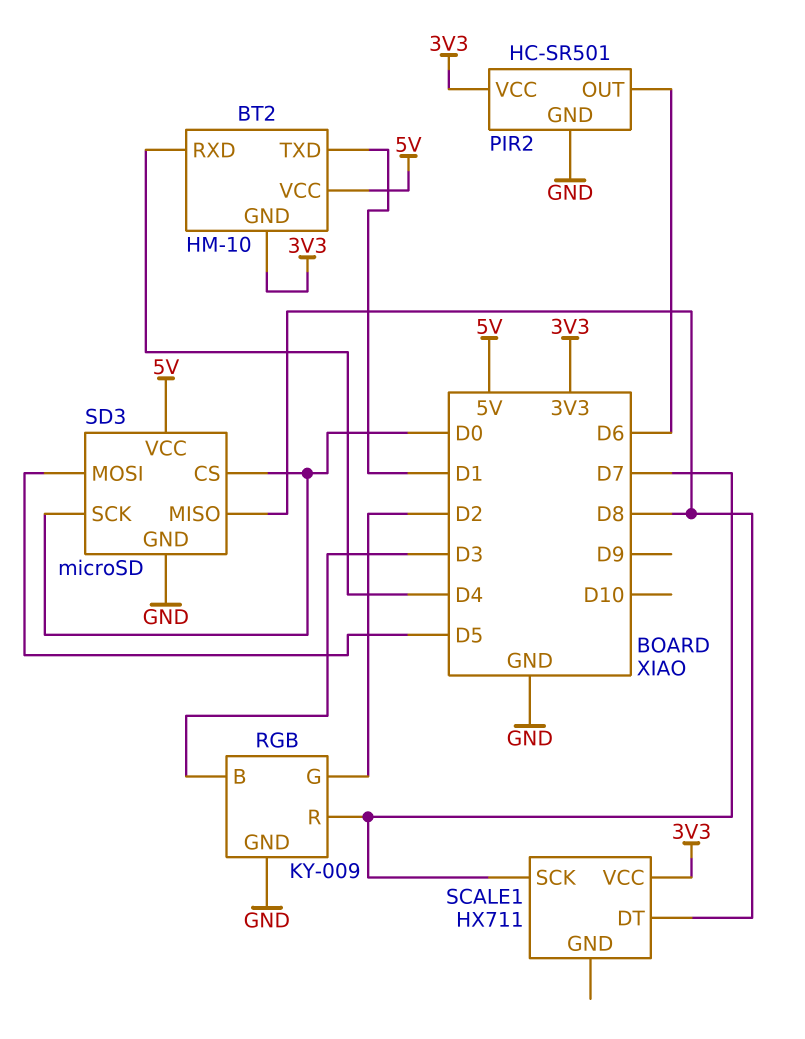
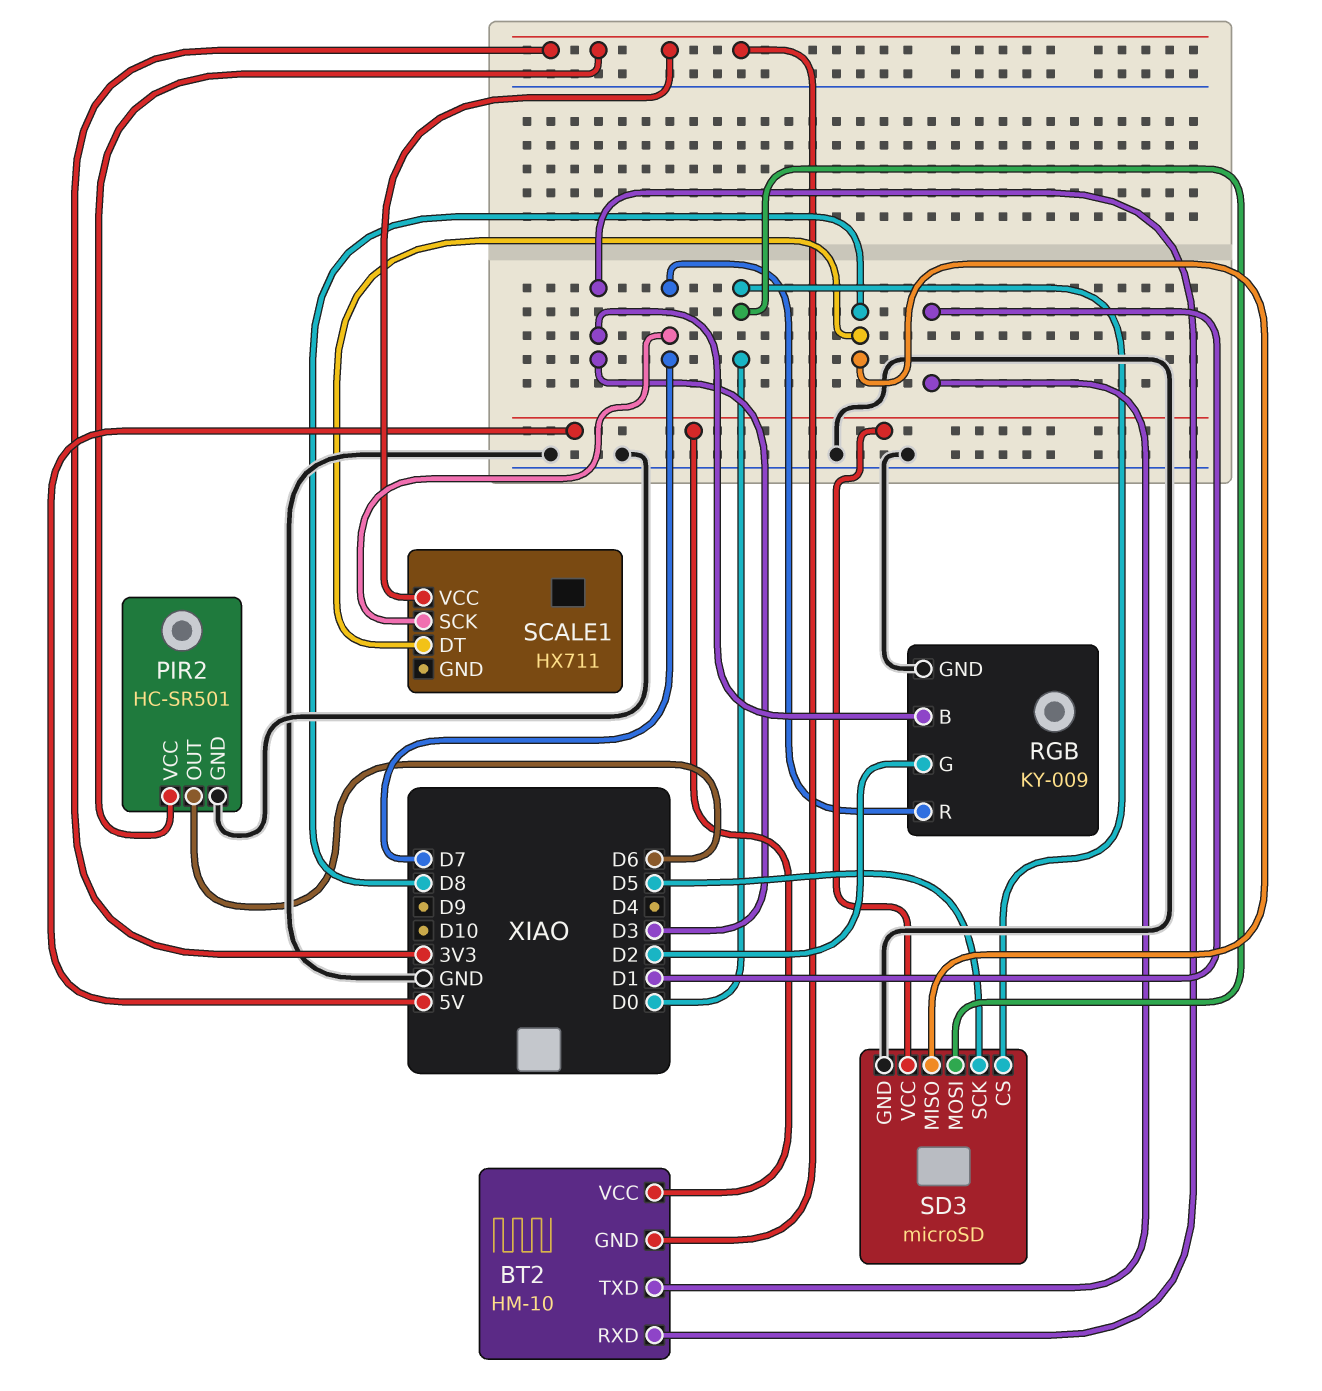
BT2 pin RXD: D4 -> D3
SD3 pin MOSI: D5 -> D0
SD3 pin SCK: D0 -> D5

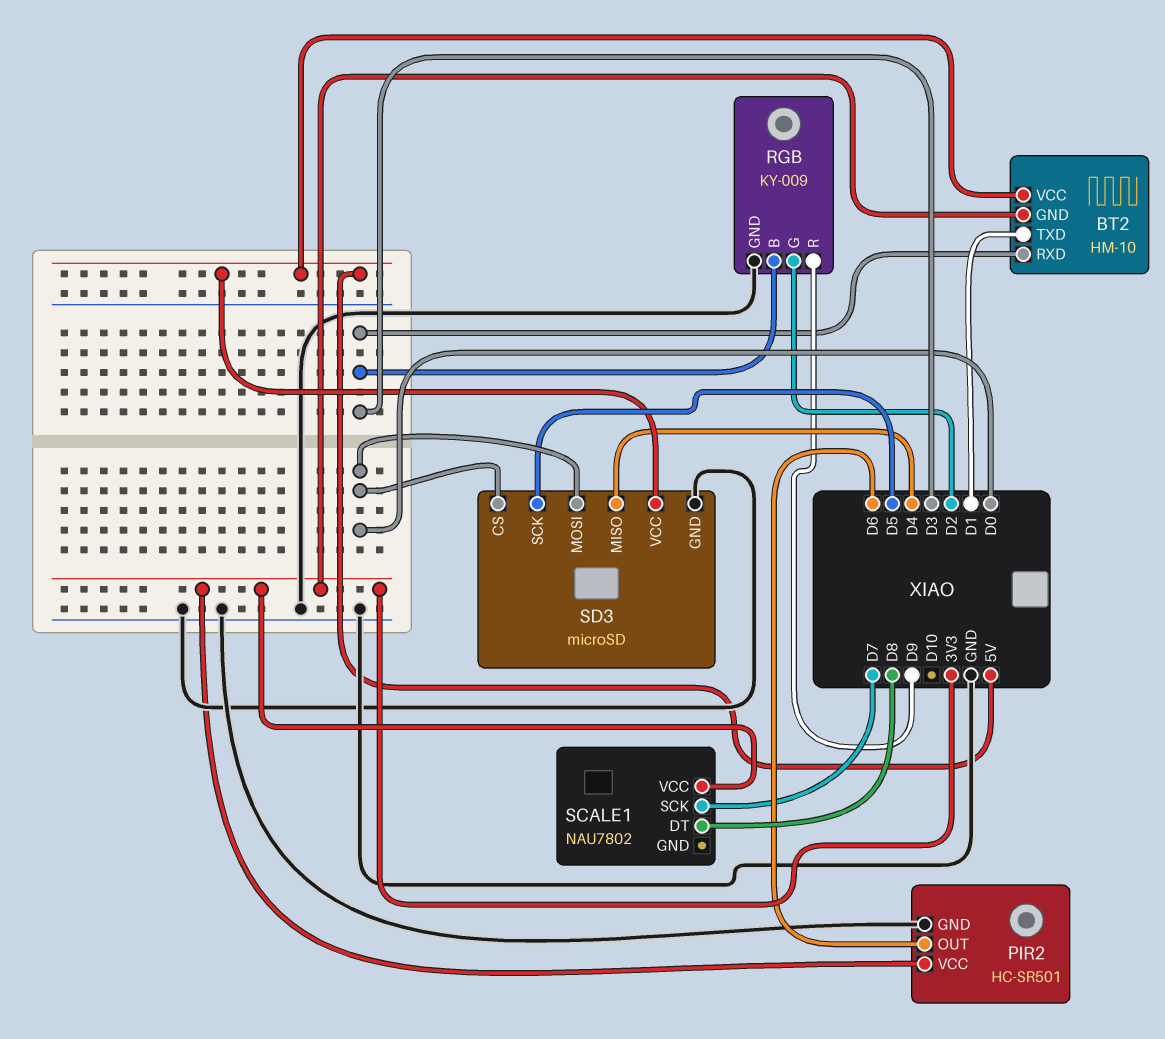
RGB pin R: D7 -> D9
SCALE1: HX711 -> NAU7802
SD3 pin MISO: D8 -> D4

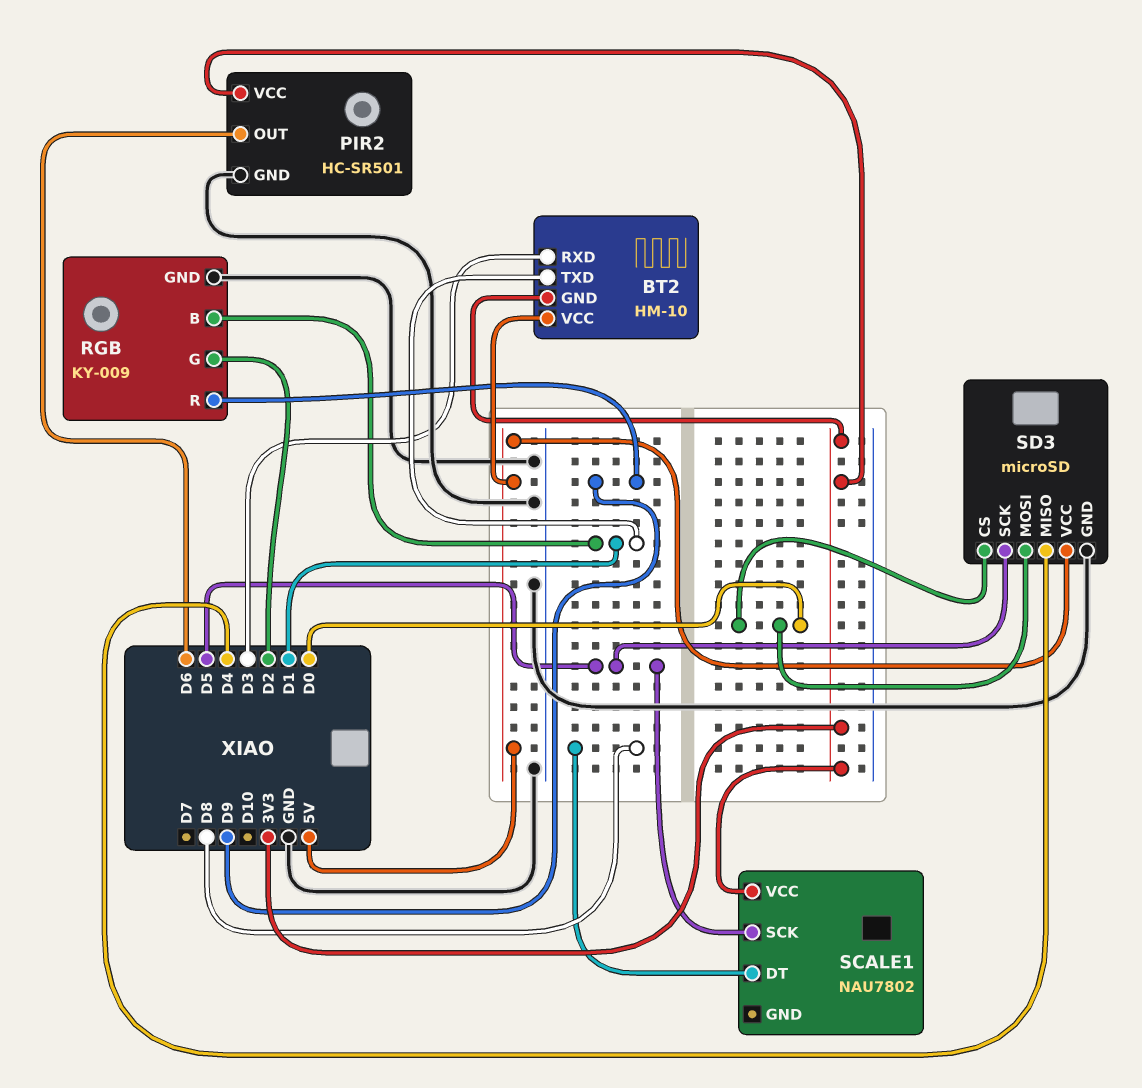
RGB pin B: D3 -> D1
SCALE1 pin SCK: D7 -> D5

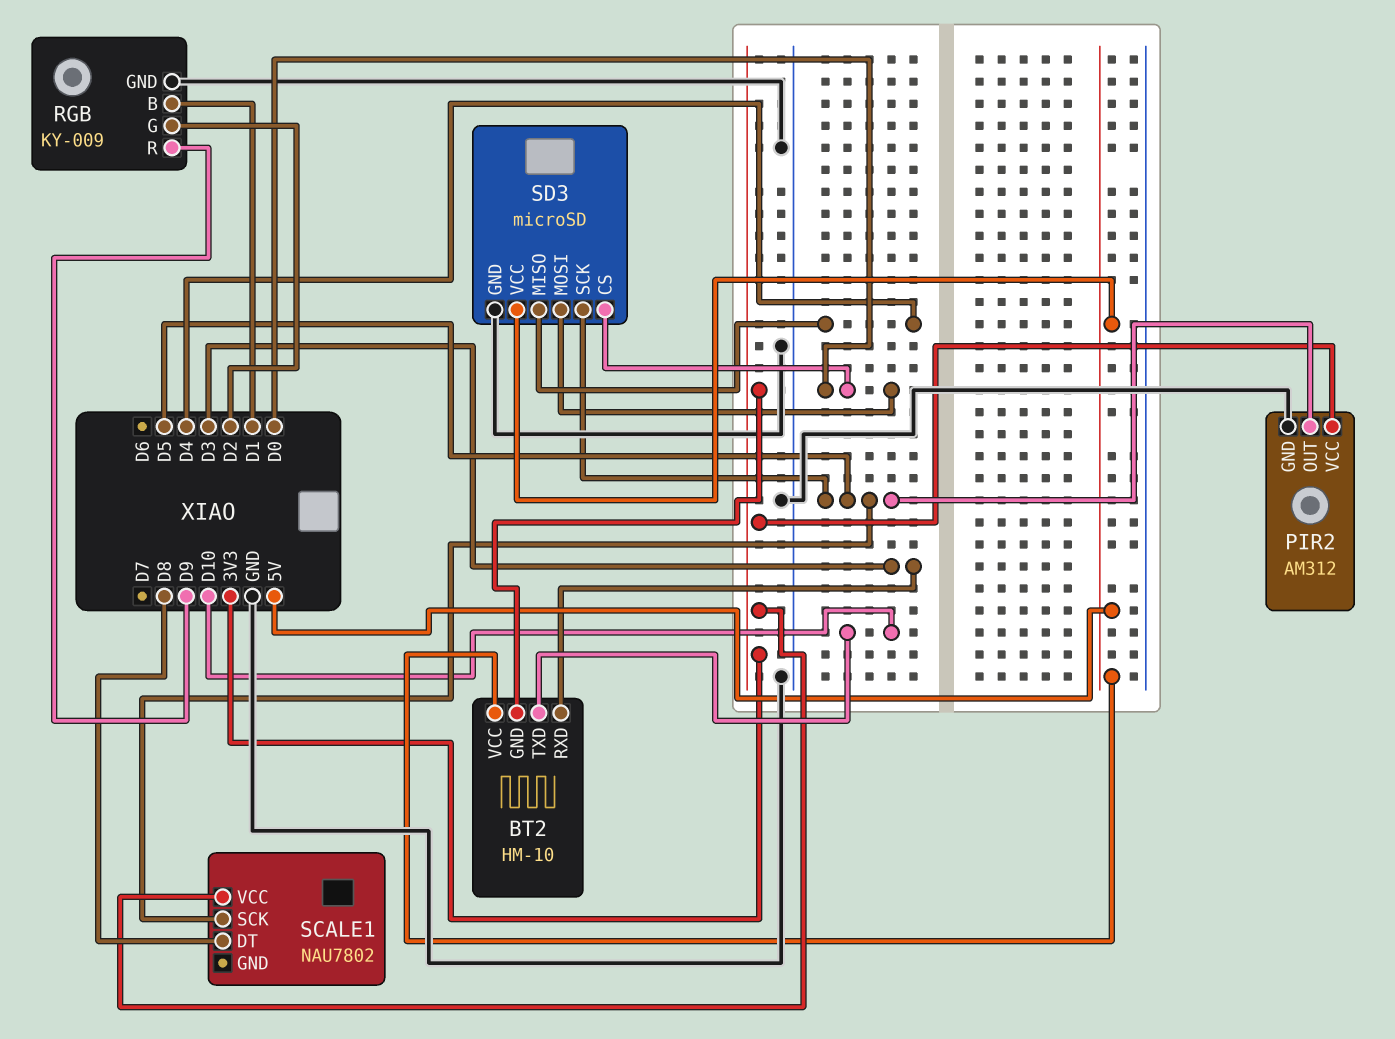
BT2 pin TXD: D1 -> D10
PIR2: HC-SR501 -> AM312
PIR2 pin OUT: D6 -> D5

